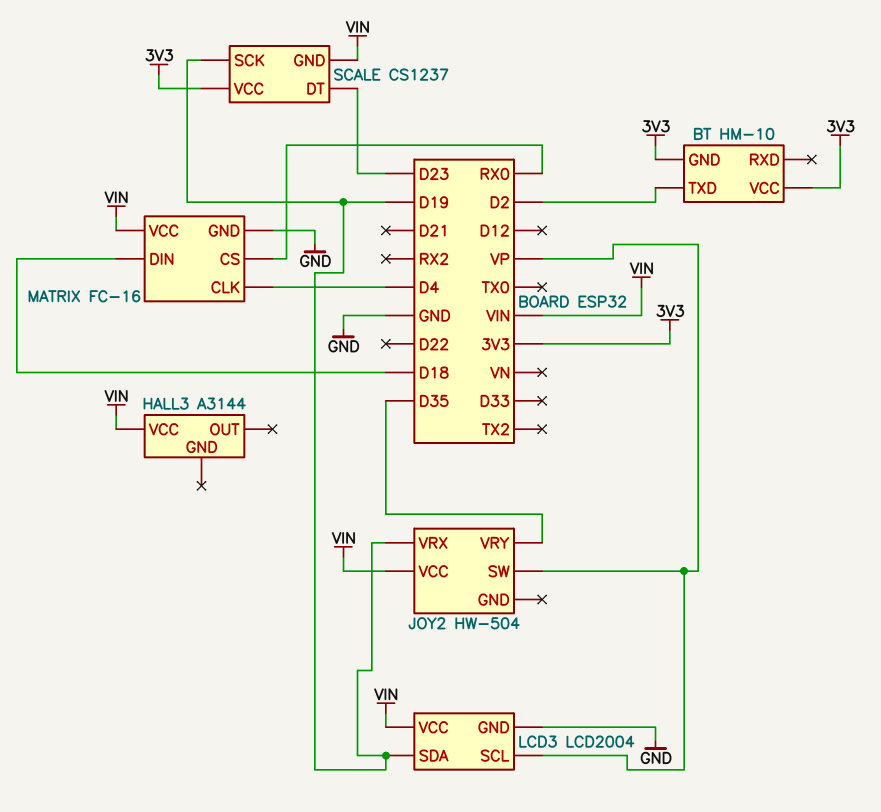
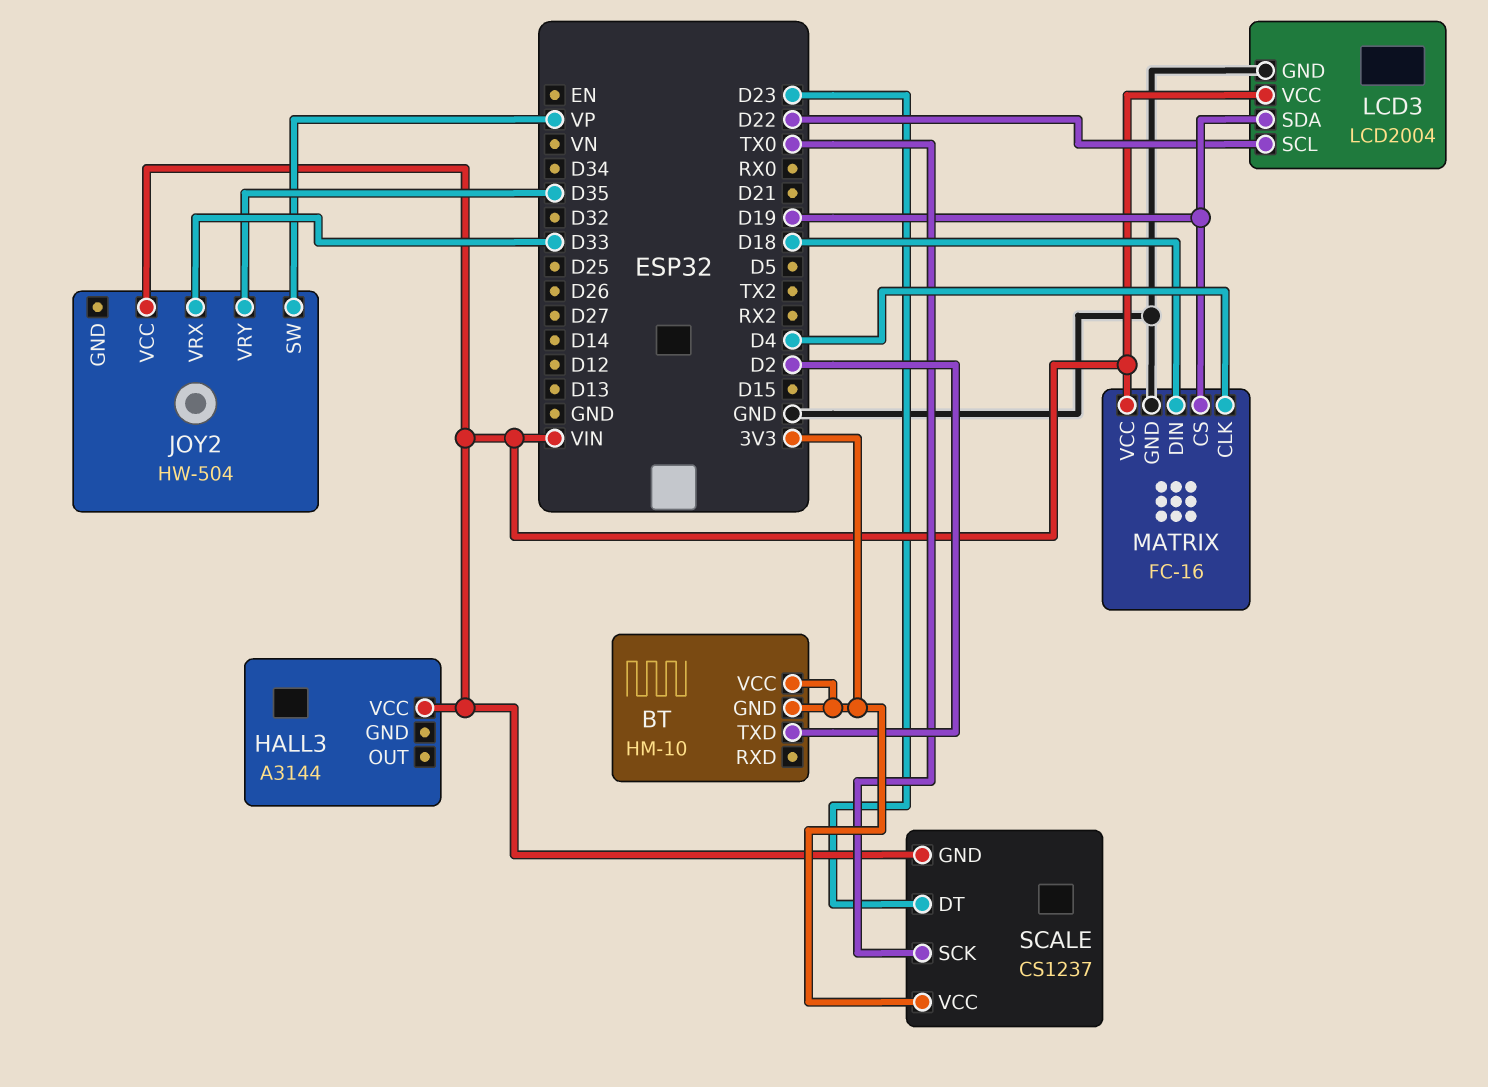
JOY2 pin VRX: D19 -> D33
LCD3 pin SCL: VP -> D22
MATRIX pin CS: RX0 -> D19
SCALE pin SCK: D19 -> TX0

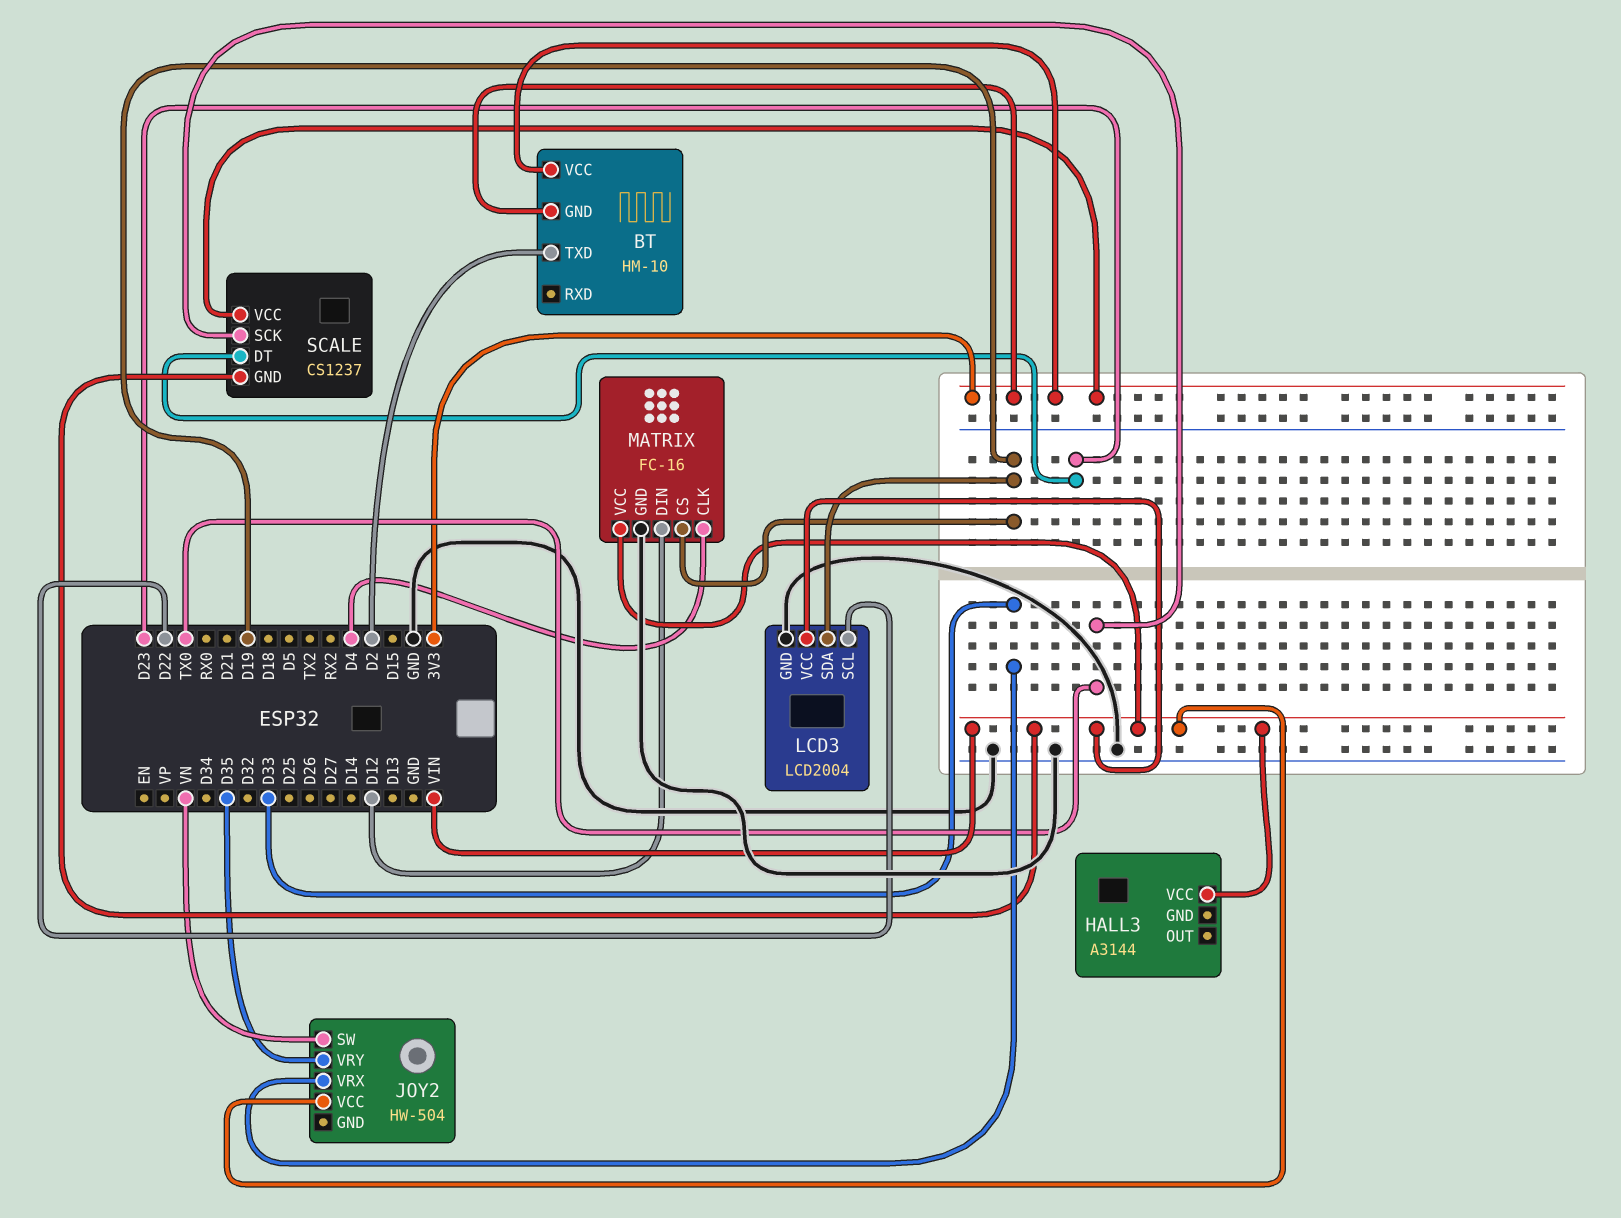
JOY2 pin SW: VP -> VN
MATRIX pin DIN: D18 -> D12

